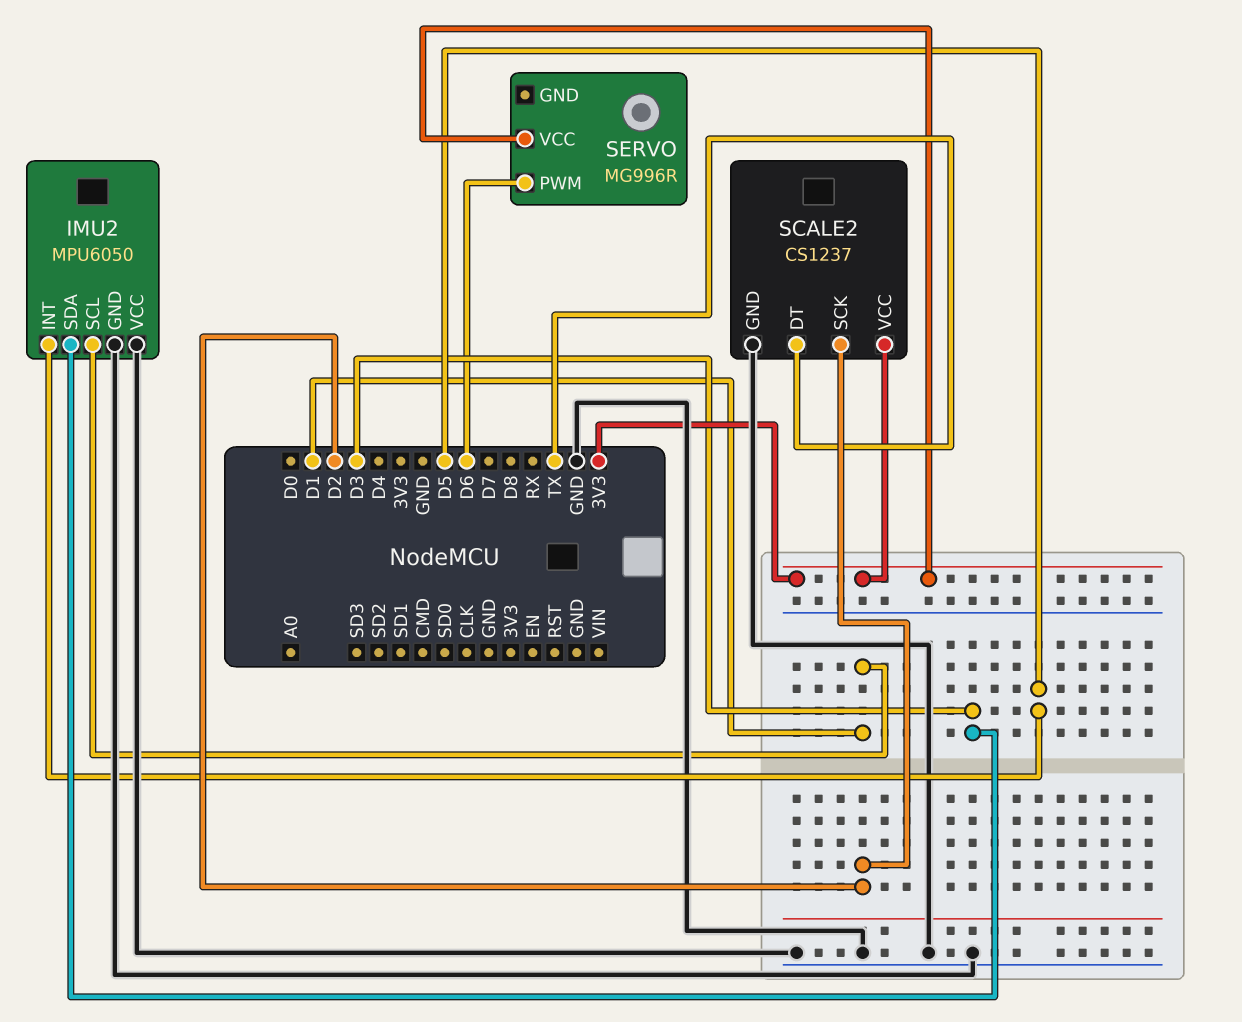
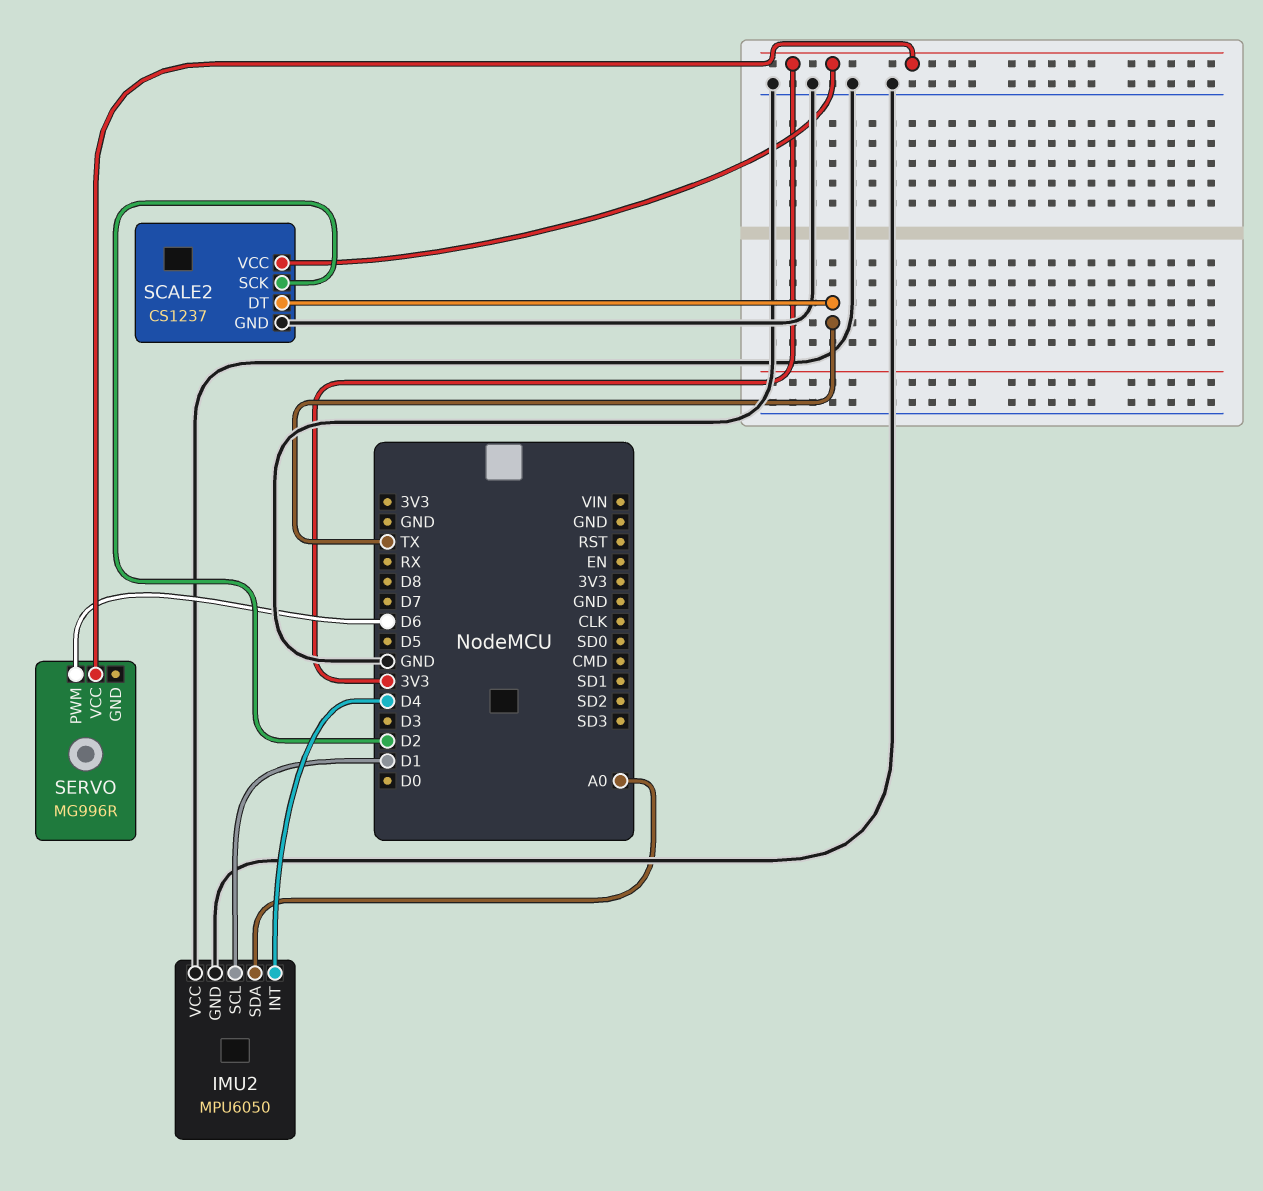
IMU2 pin INT: D5 -> D4
IMU2 pin SDA: D3 -> A0

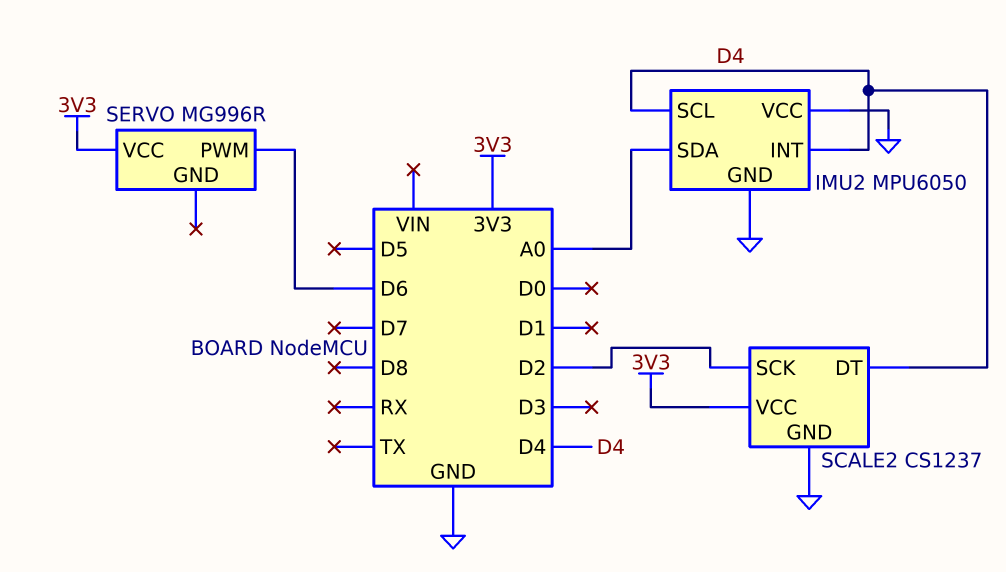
IMU2 pin SCL: D1 -> D4
SCALE2 pin DT: TX -> D4

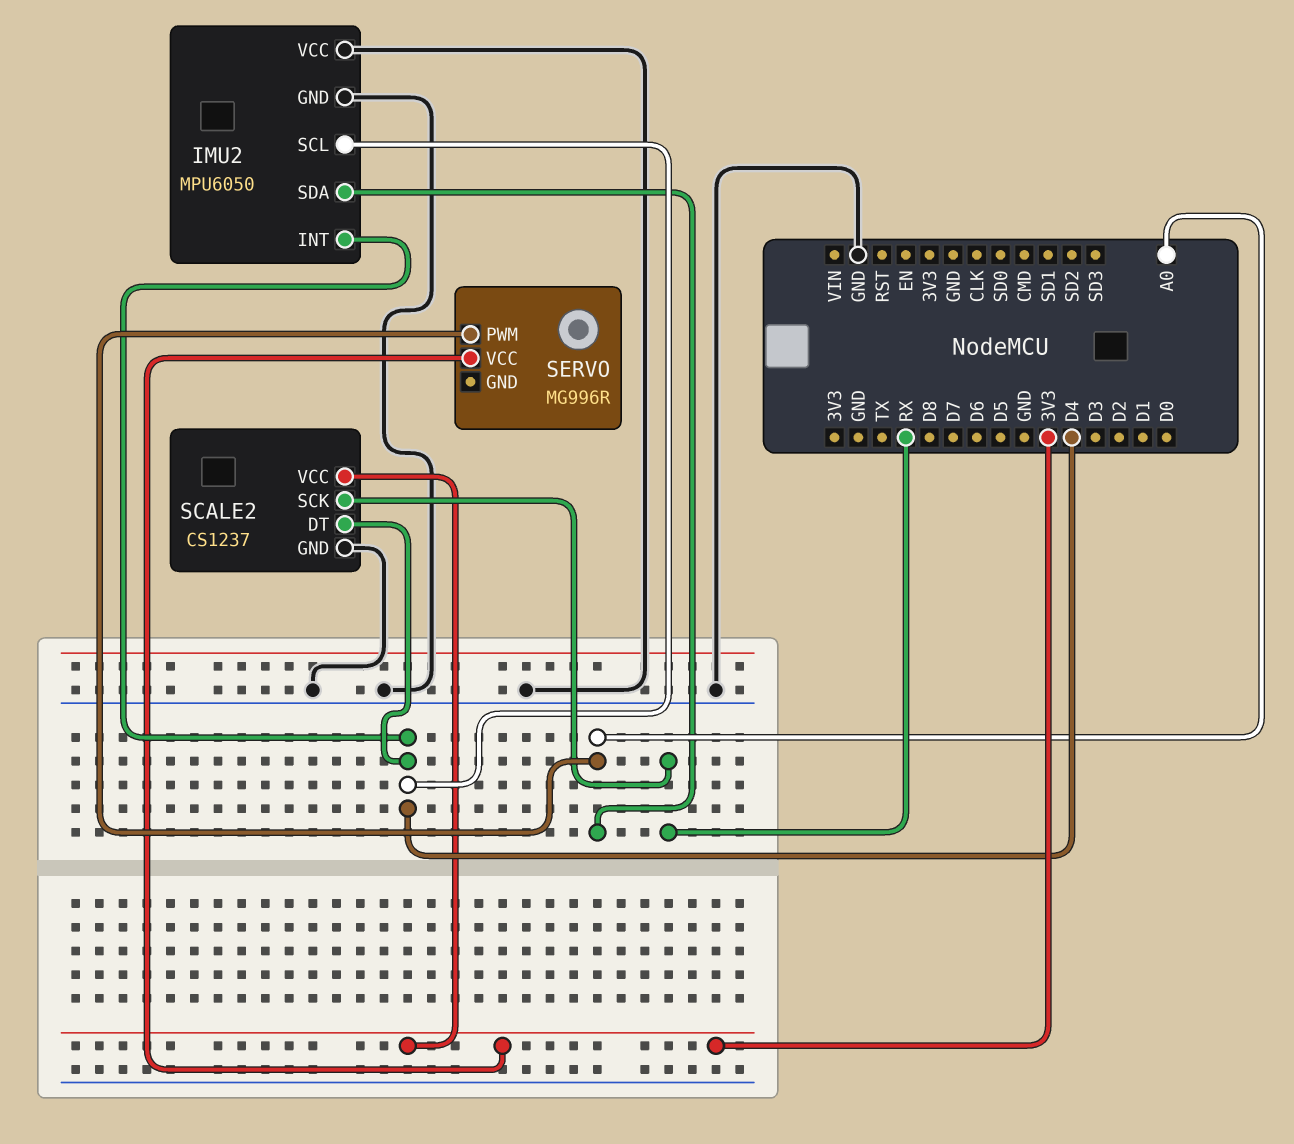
SCALE2 pin SCK: D2 -> RX
SERVO pin PWM: D6 -> A0

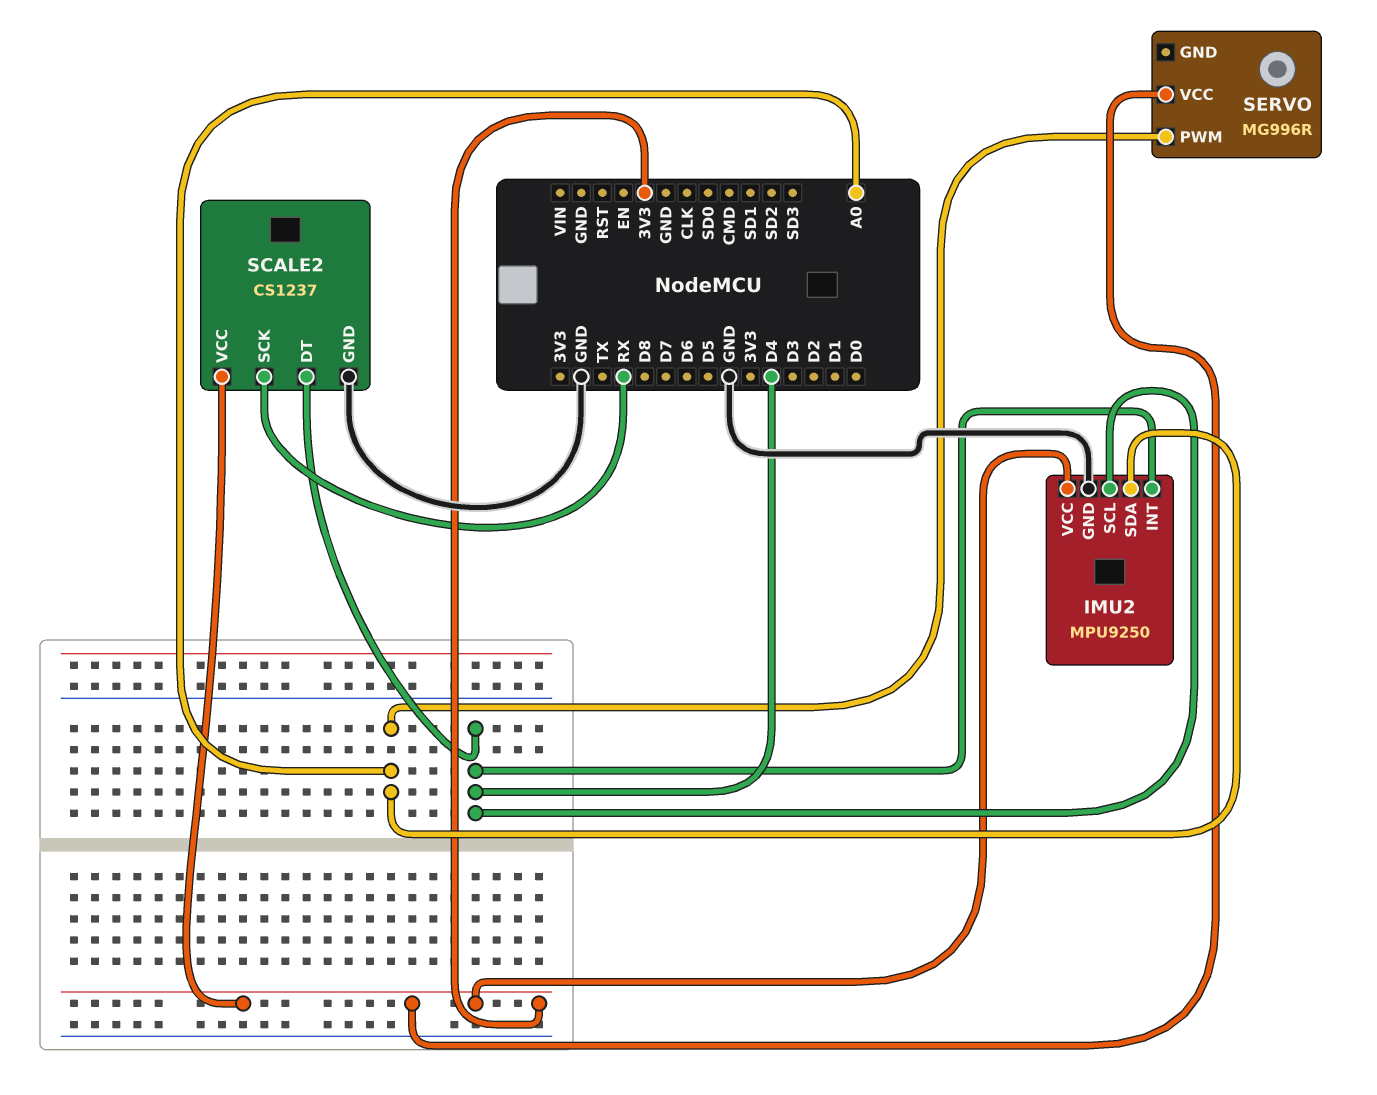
IMU2: MPU6050 -> MPU9250
IMU2 pin VCC: GND -> 3V3

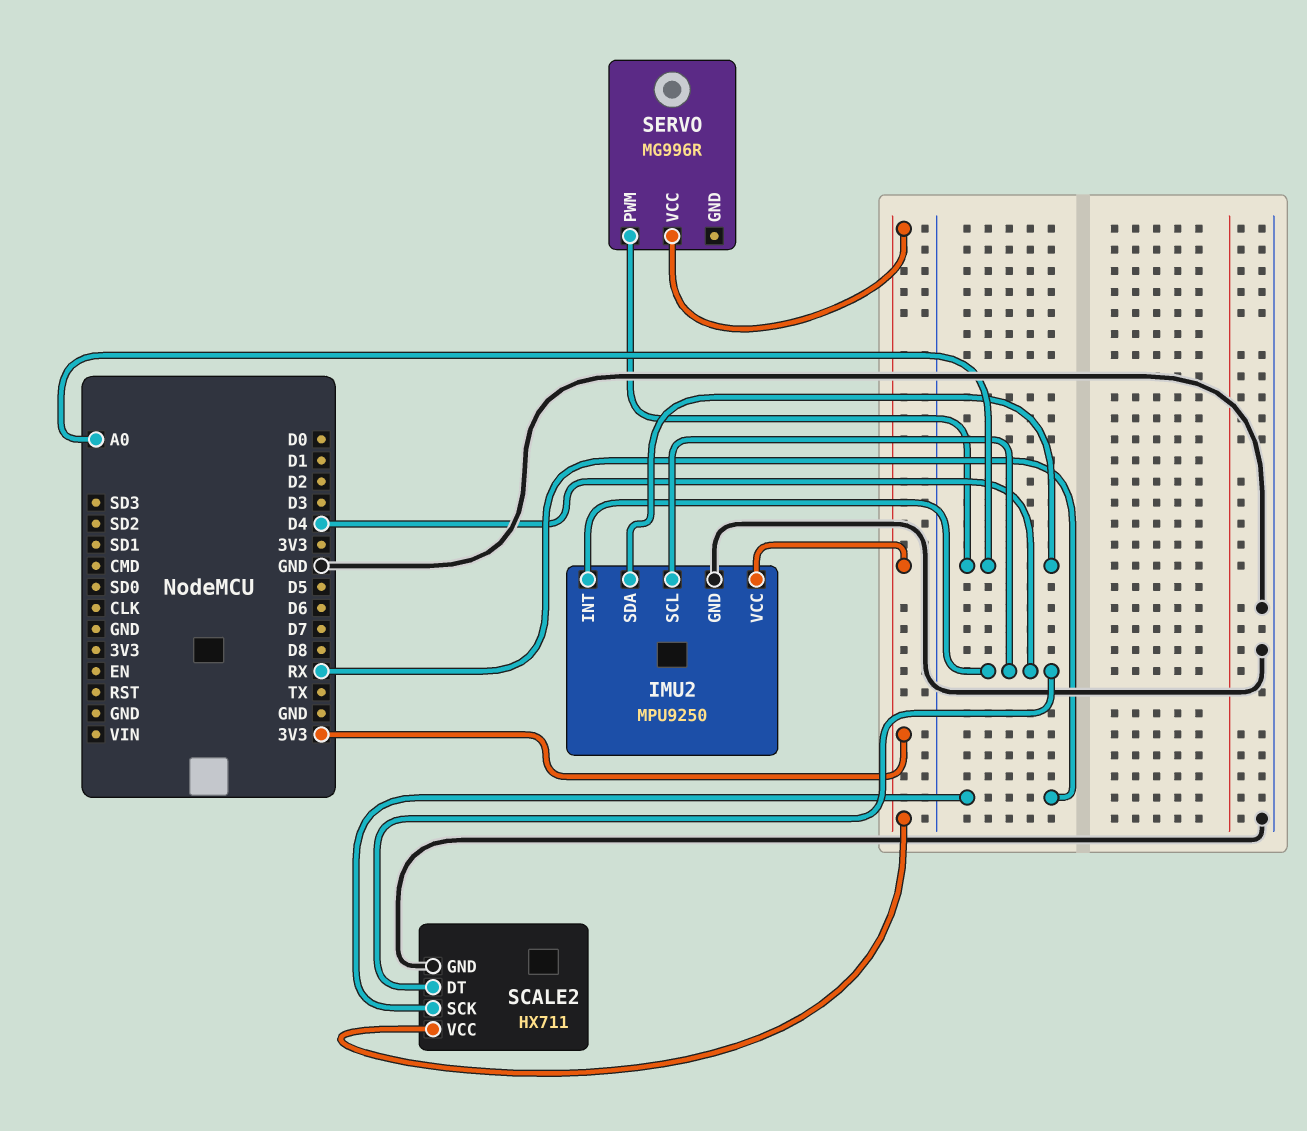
SCALE2: CS1237 -> HX711

